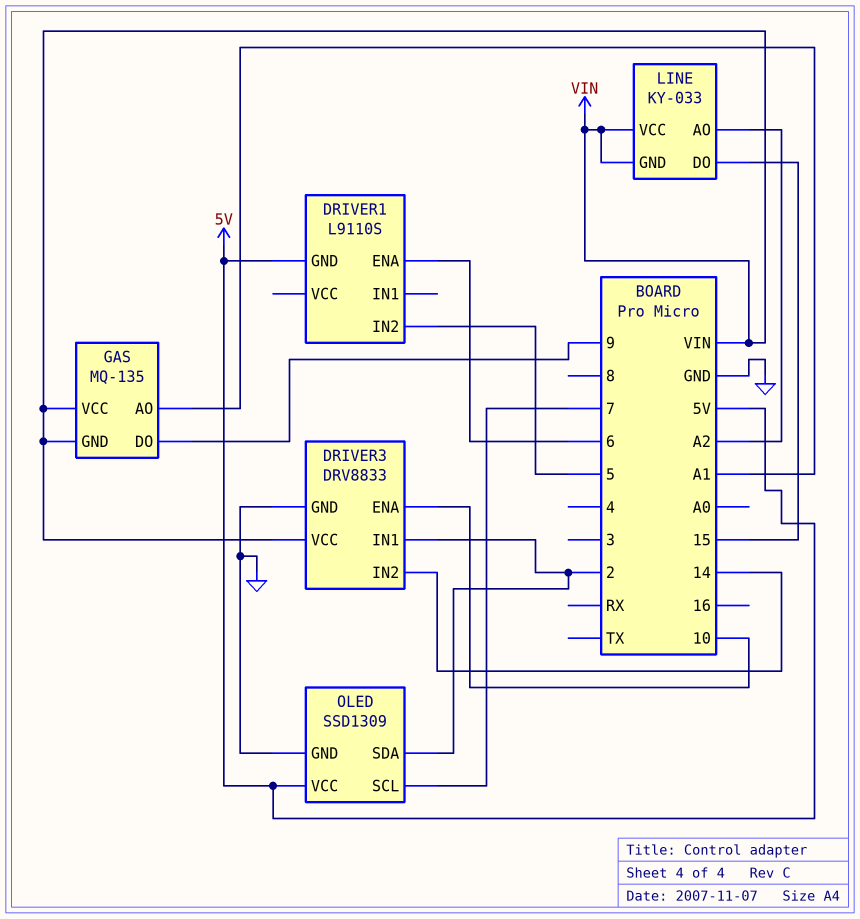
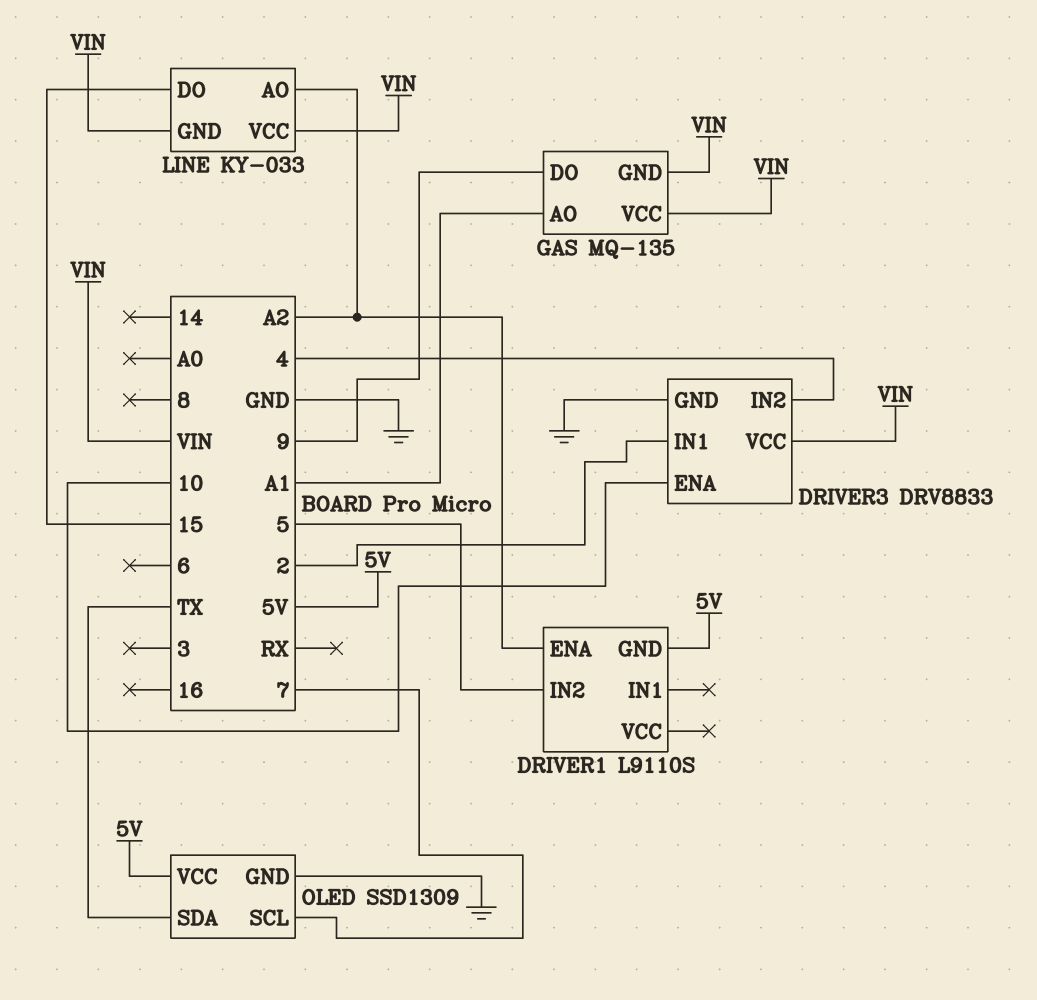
DRIVER1 pin ENA: 6 -> A2
DRIVER3 pin IN2: 14 -> 4
OLED pin SDA: 2 -> TX

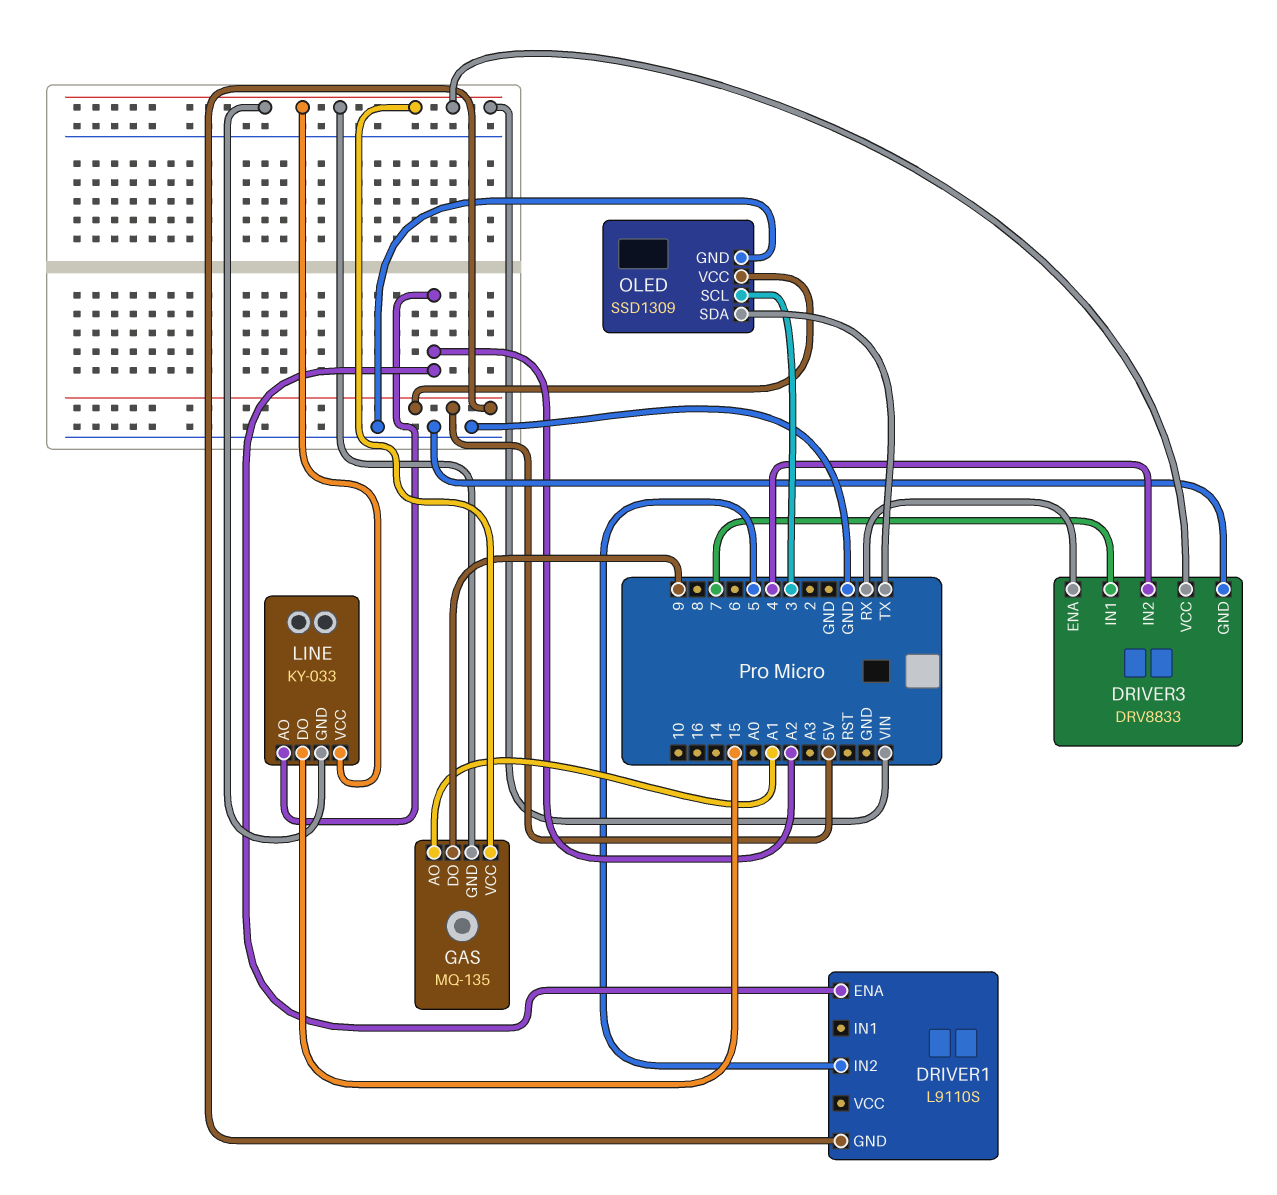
DRIVER3 pin ENA: 10 -> RX
DRIVER3 pin IN1: 2 -> 7
OLED pin SCL: 7 -> 3

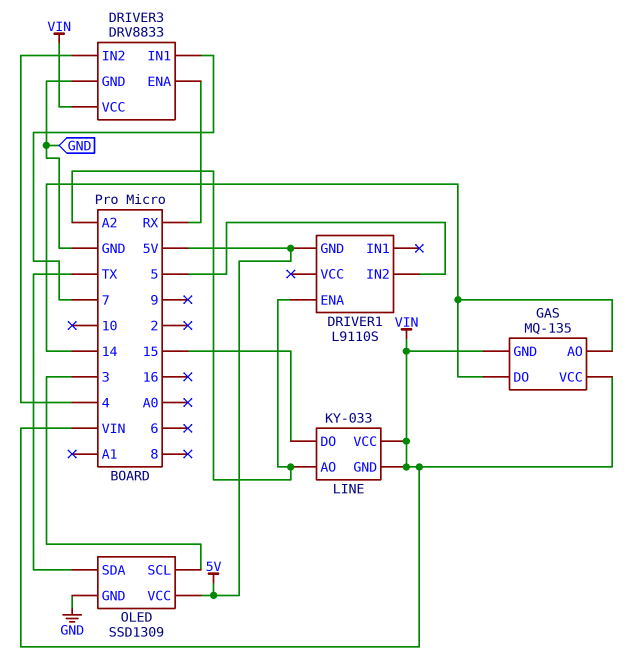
GAS pin AO: A1 -> 14
GAS pin DO: 9 -> 14

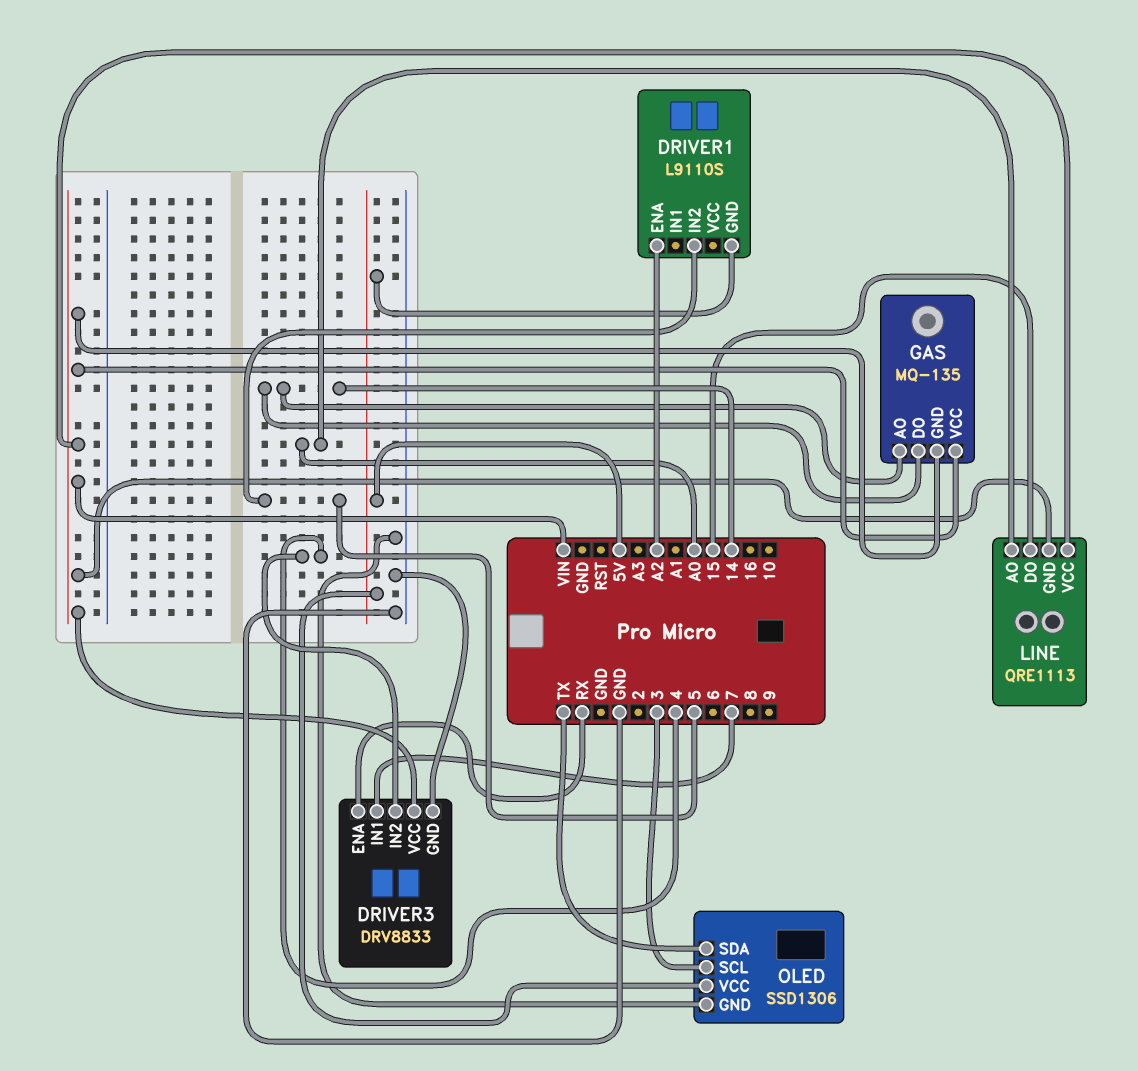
LINE: KY-033 -> QRE1113
LINE pin AO: A2 -> A0
OLED: SSD1309 -> SSD1306

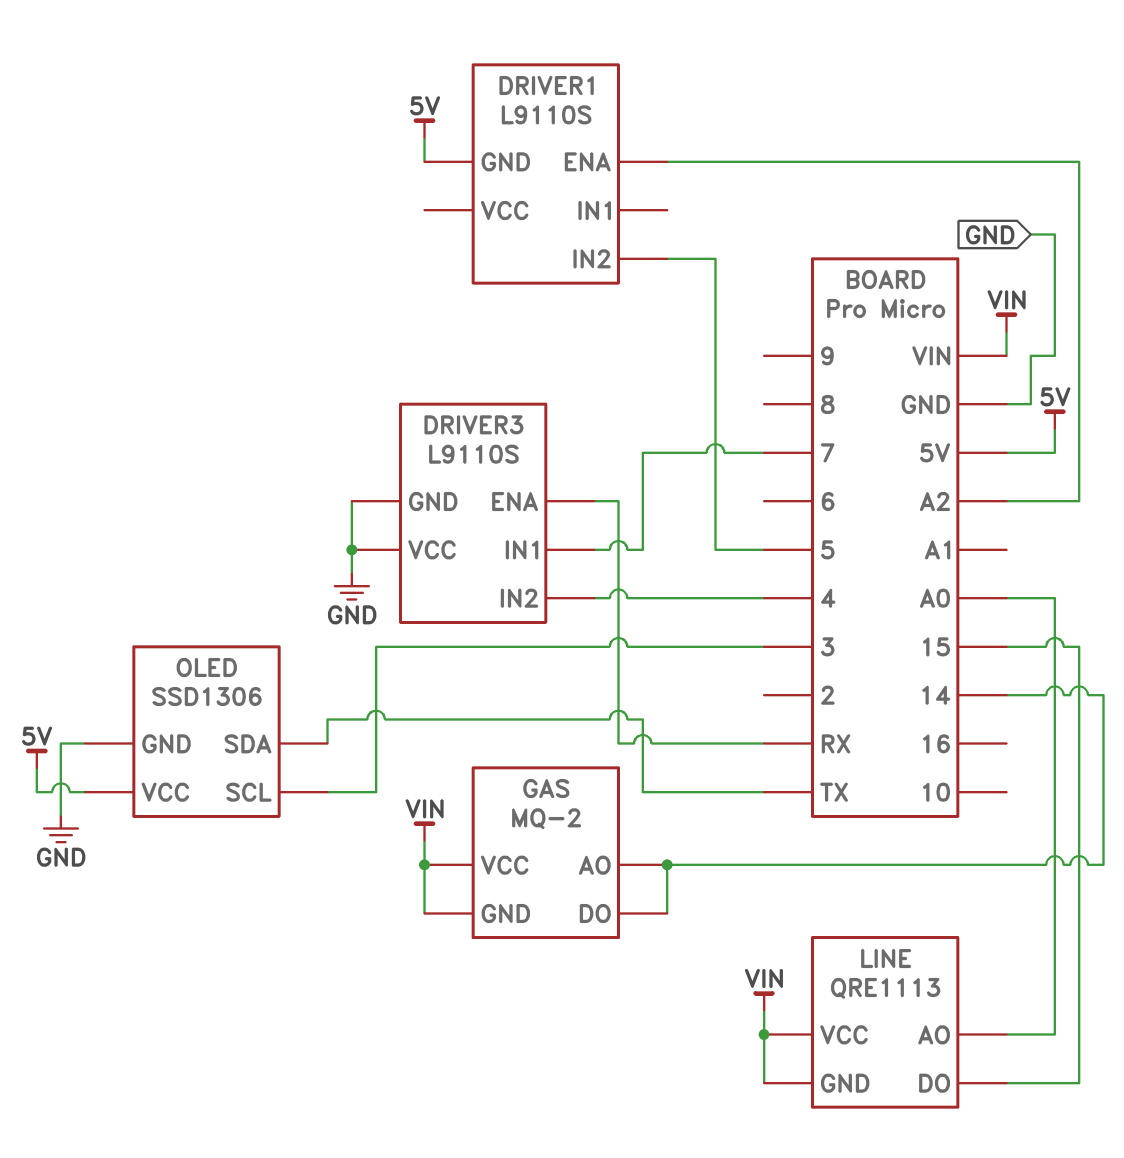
DRIVER3: DRV8833 -> L9110S
DRIVER3 pin VCC: VIN -> GND
GAS: MQ-135 -> MQ-2

